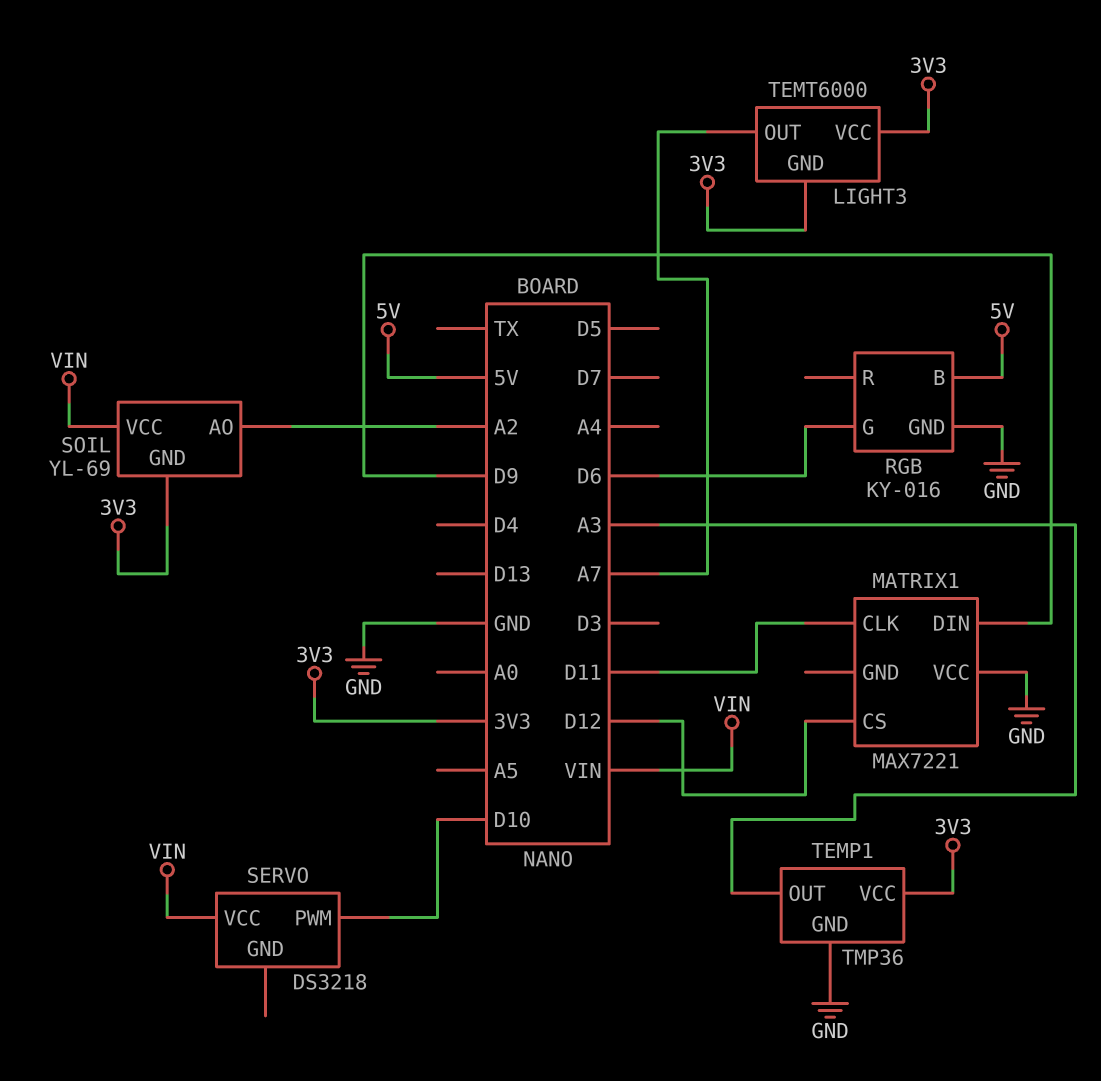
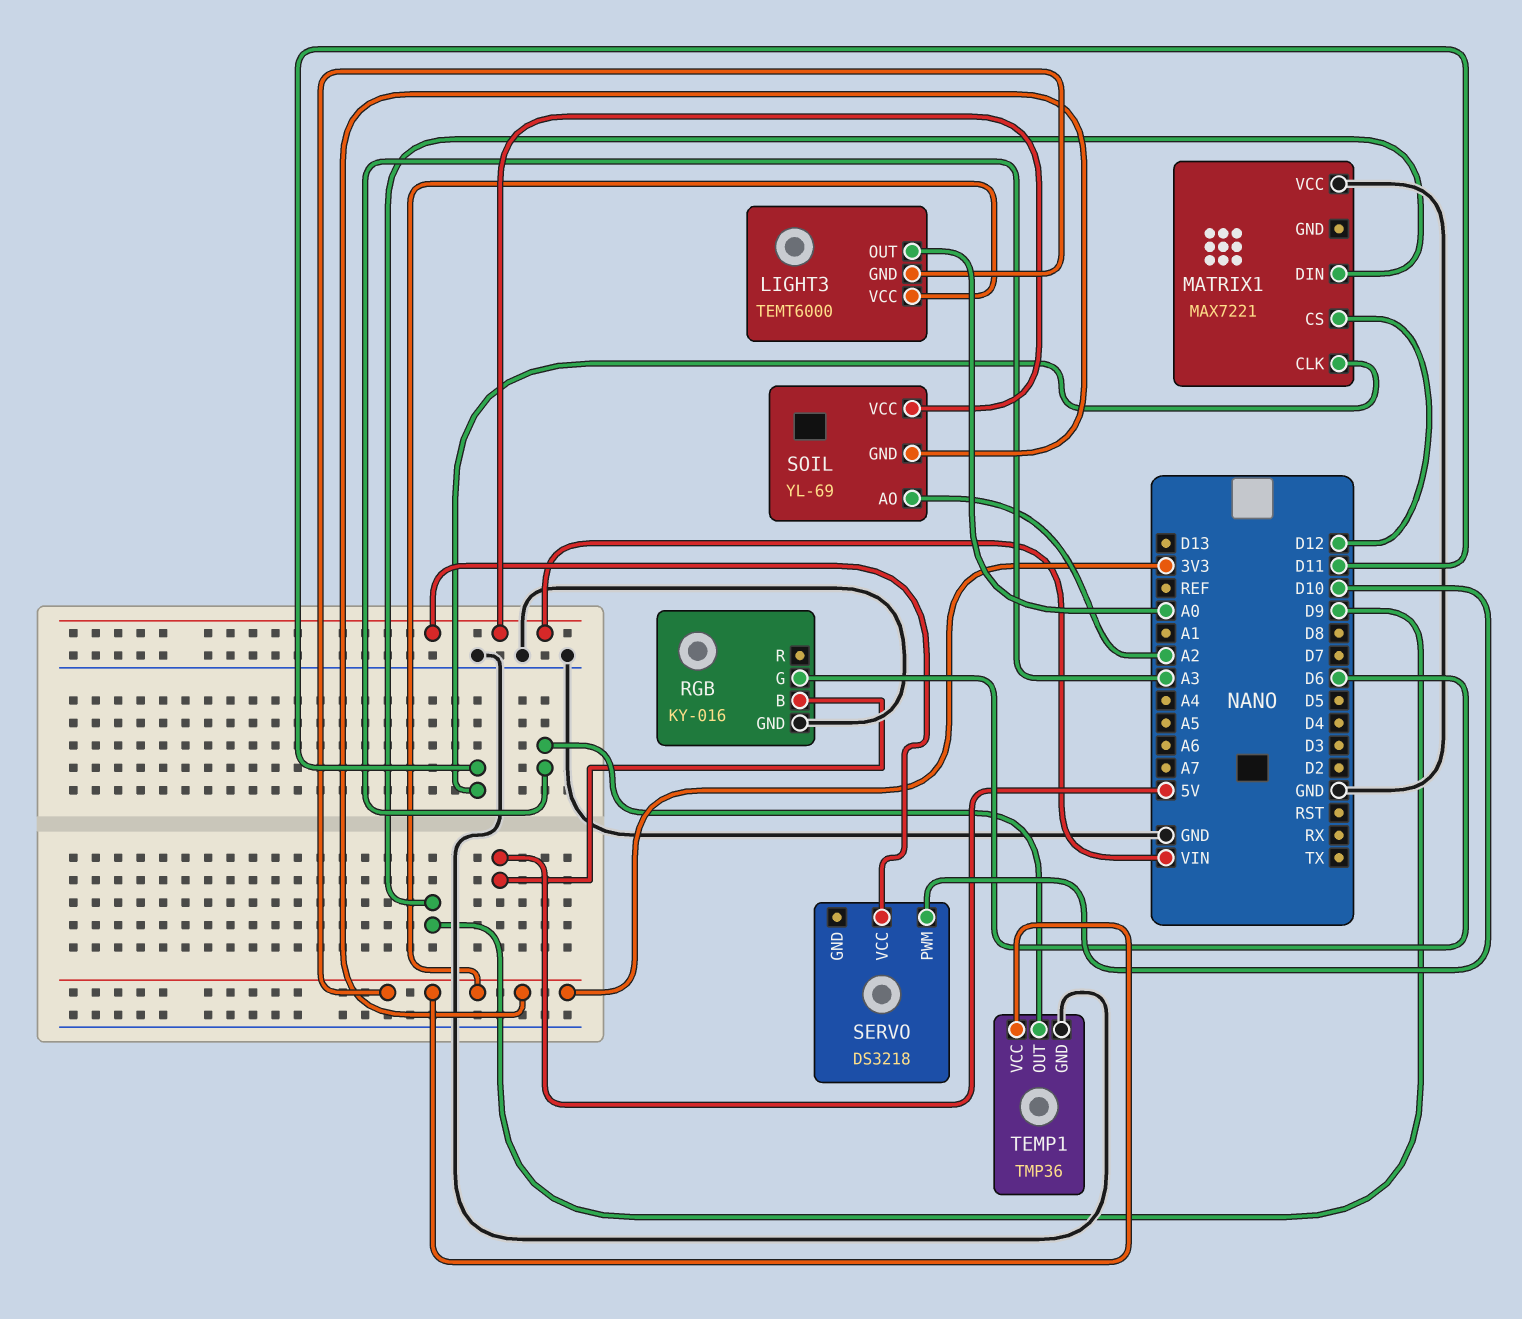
LIGHT3 pin OUT: A7 -> A0

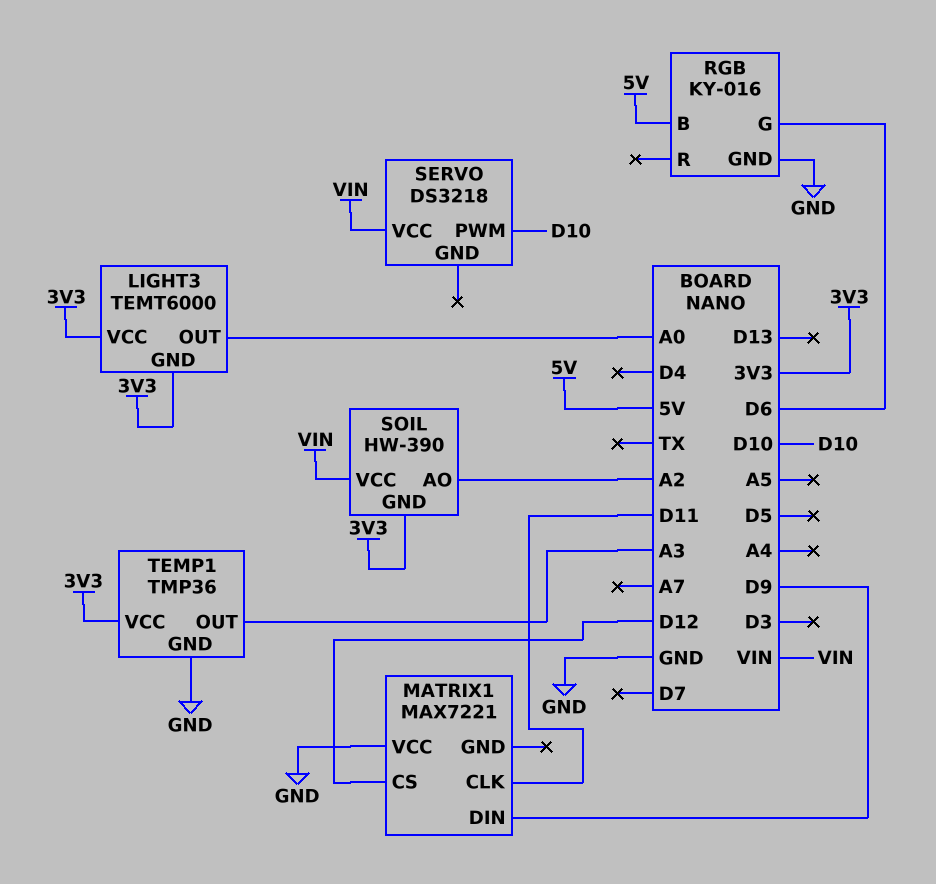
SOIL: YL-69 -> HW-390

